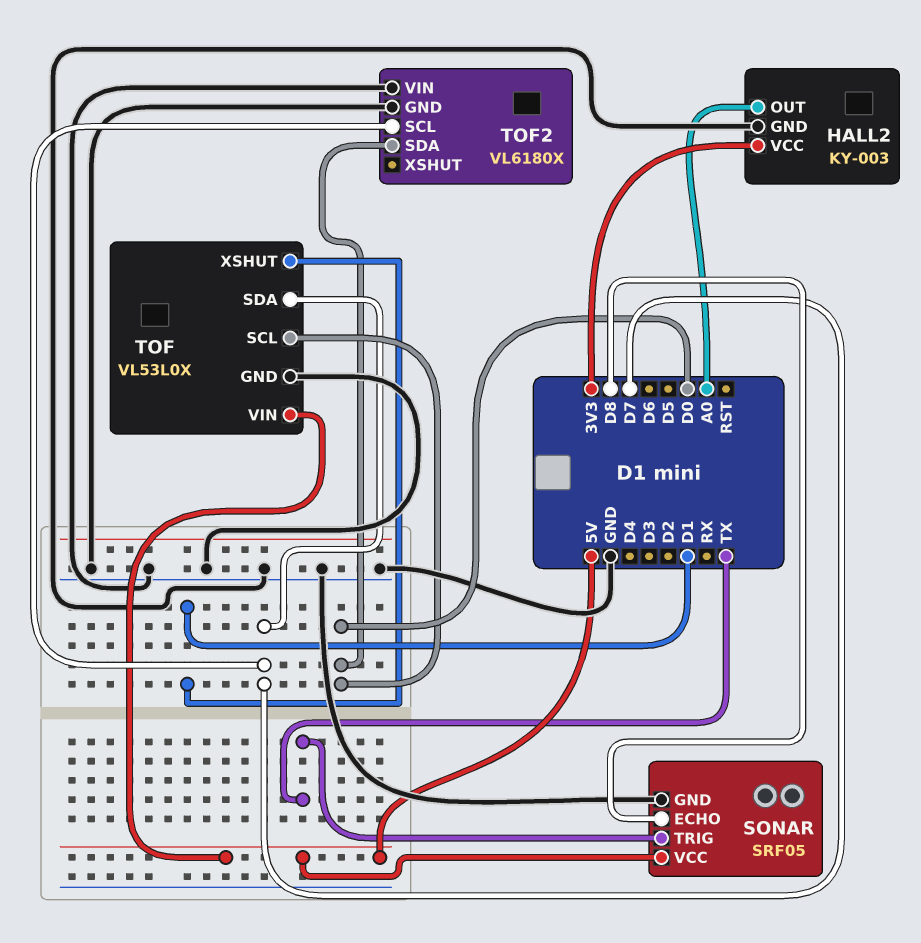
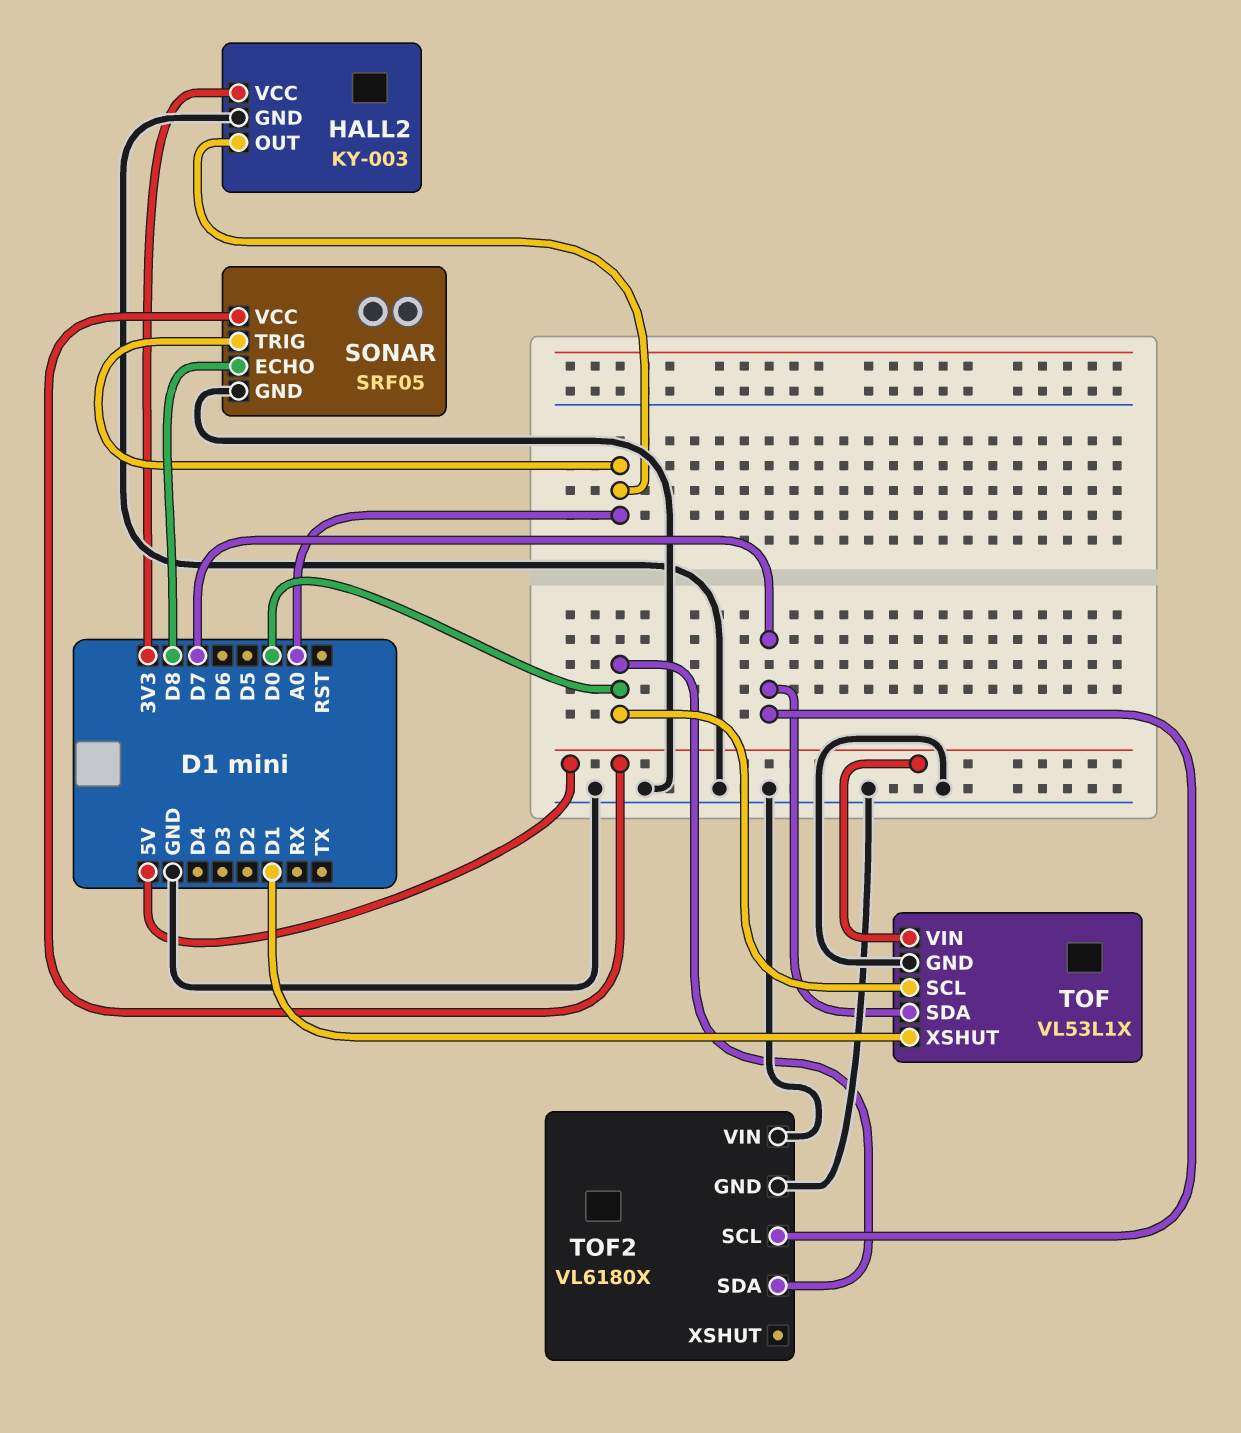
SONAR pin TRIG: TX -> A0
TOF: VL53L0X -> VL53L1X

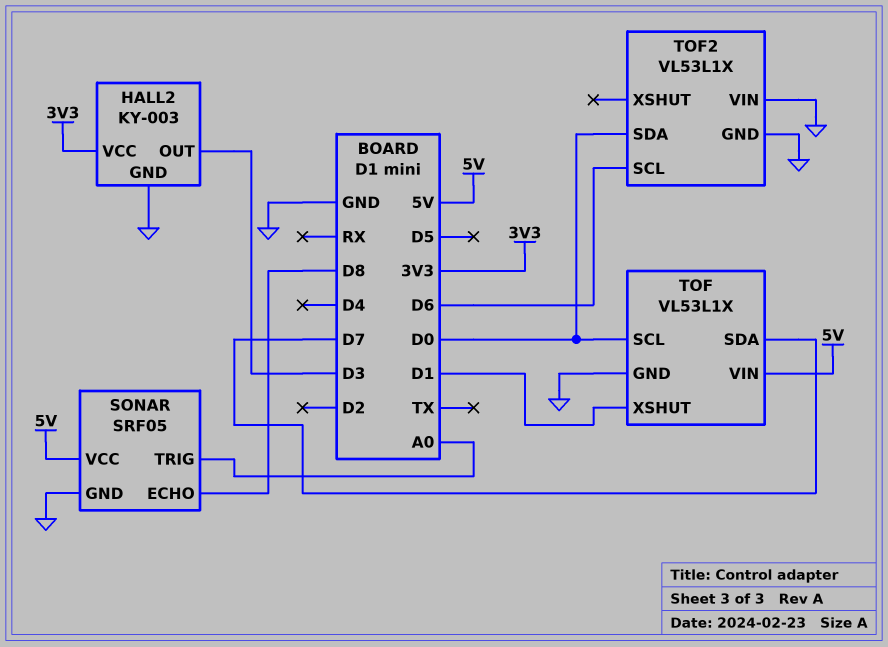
HALL2 pin OUT: A0 -> D3
TOF2: VL6180X -> VL53L1X
TOF2 pin SCL: D7 -> D6

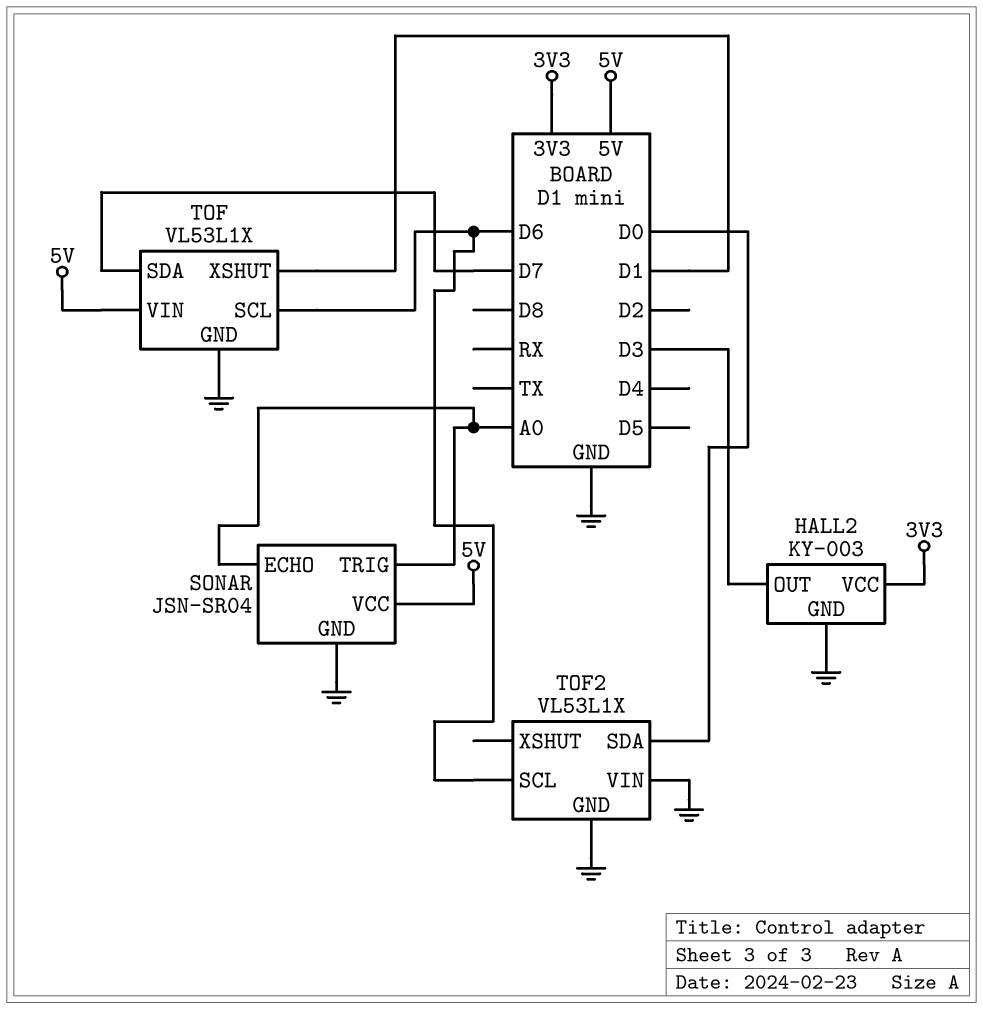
SONAR: SRF05 -> JSN-SR04
SONAR pin ECHO: D8 -> A0
TOF pin SCL: D0 -> D6

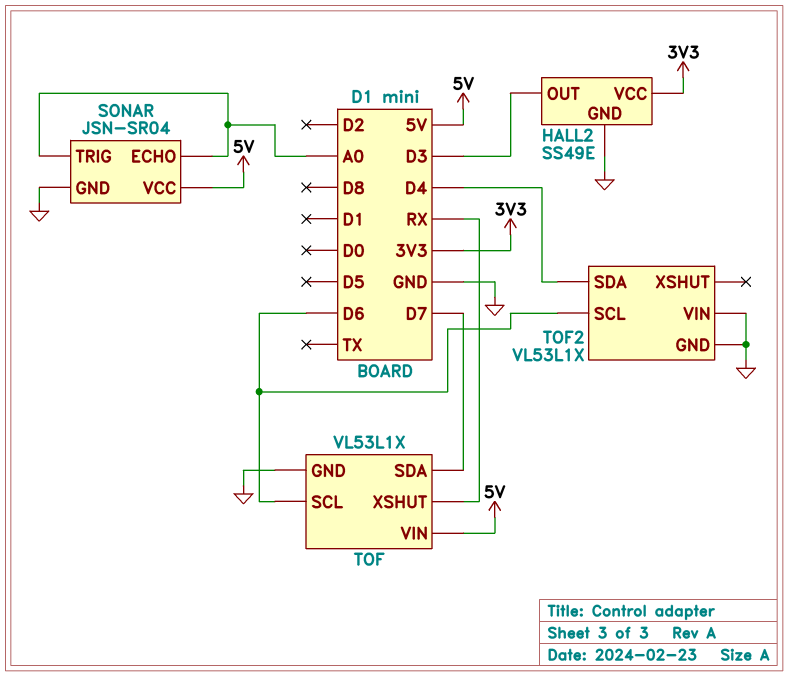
HALL2: KY-003 -> SS49E
TOF pin XSHUT: D1 -> RX
TOF2 pin SDA: D0 -> D4

